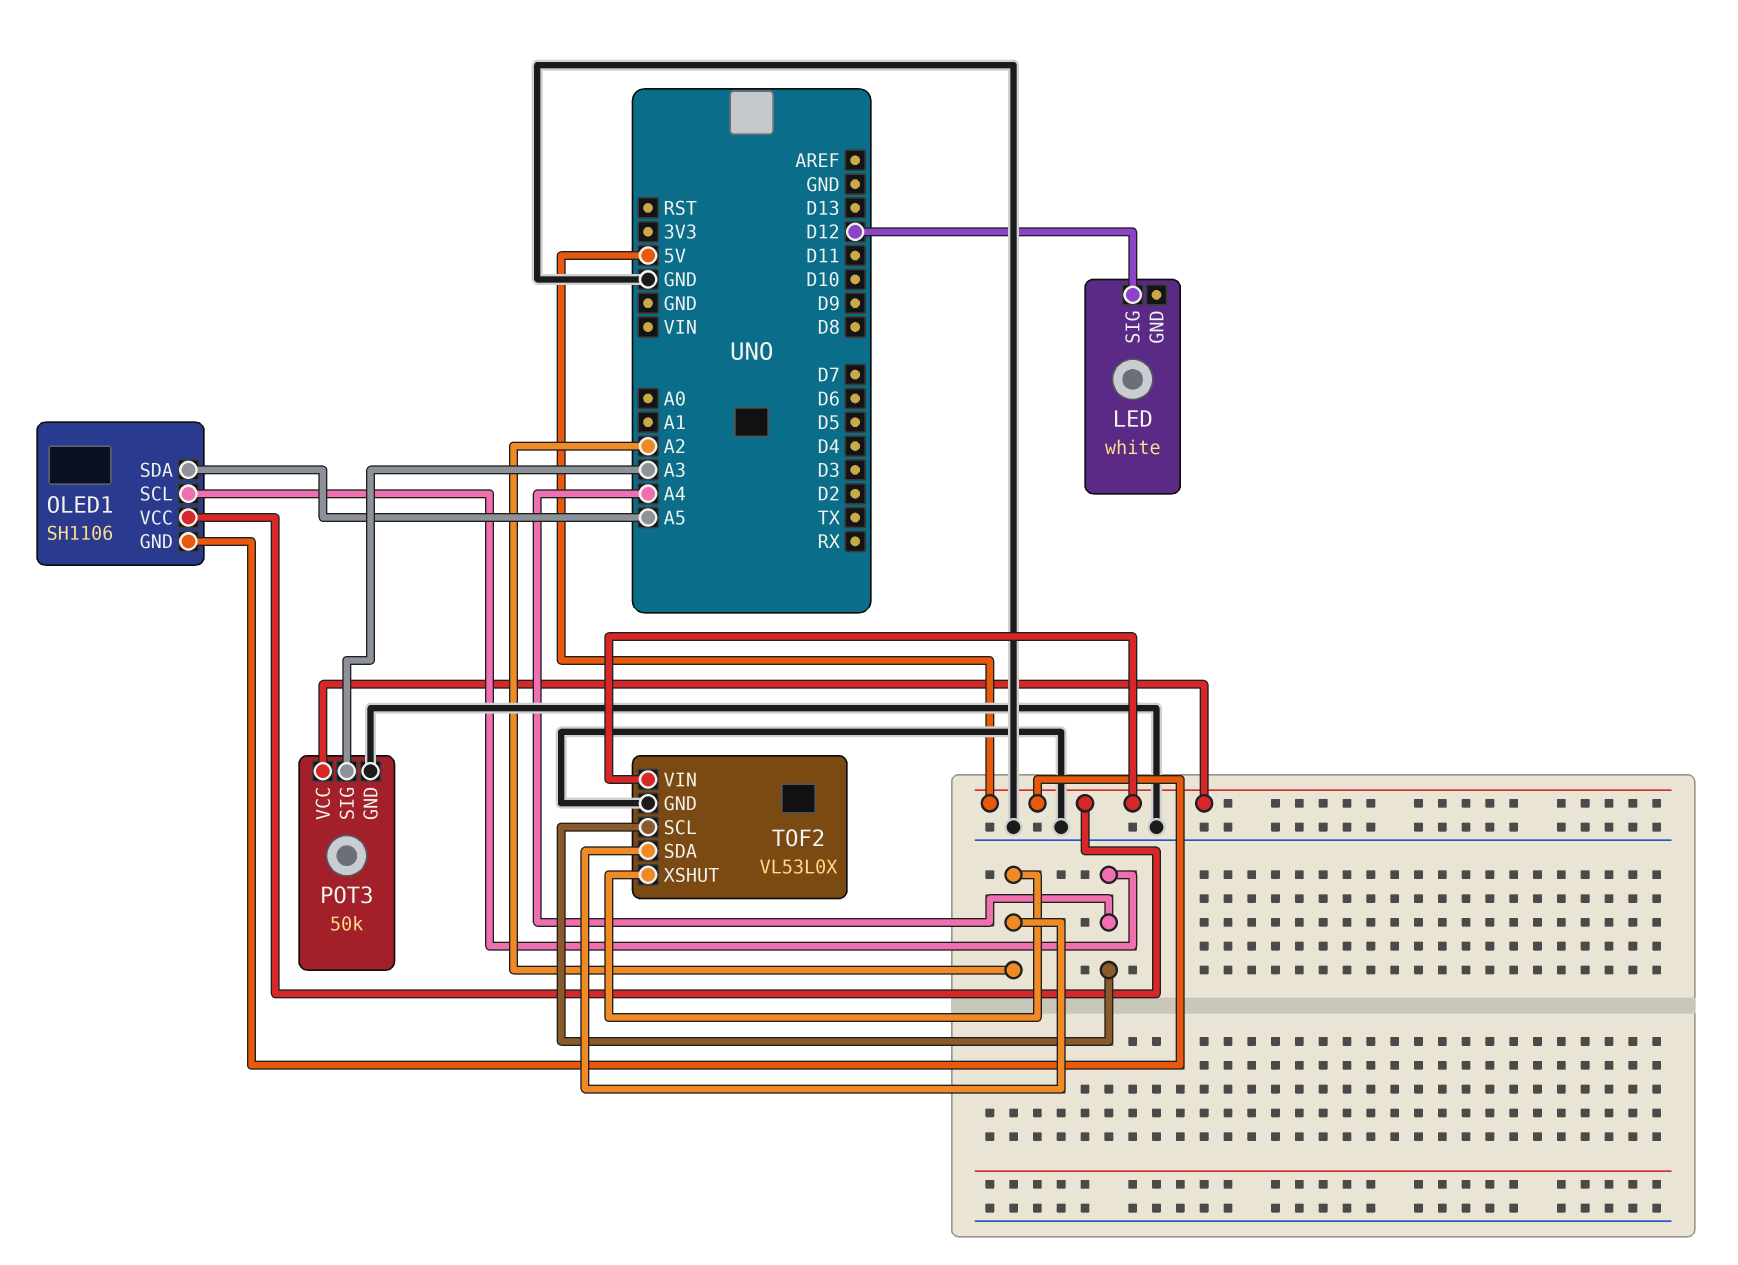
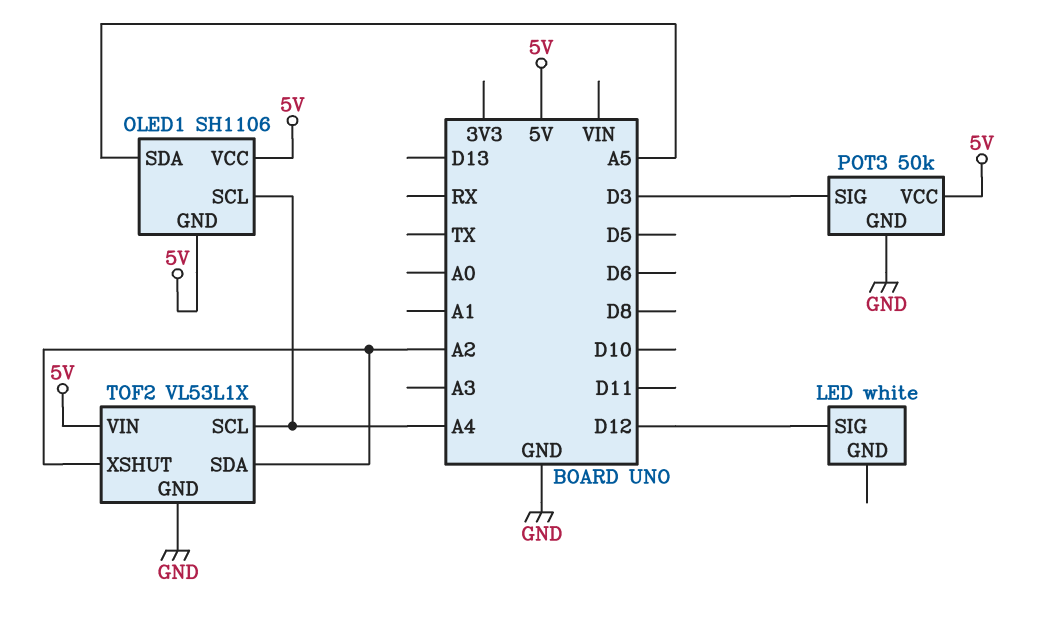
POT3 pin SIG: A3 -> D3
TOF2: VL53L0X -> VL53L1X

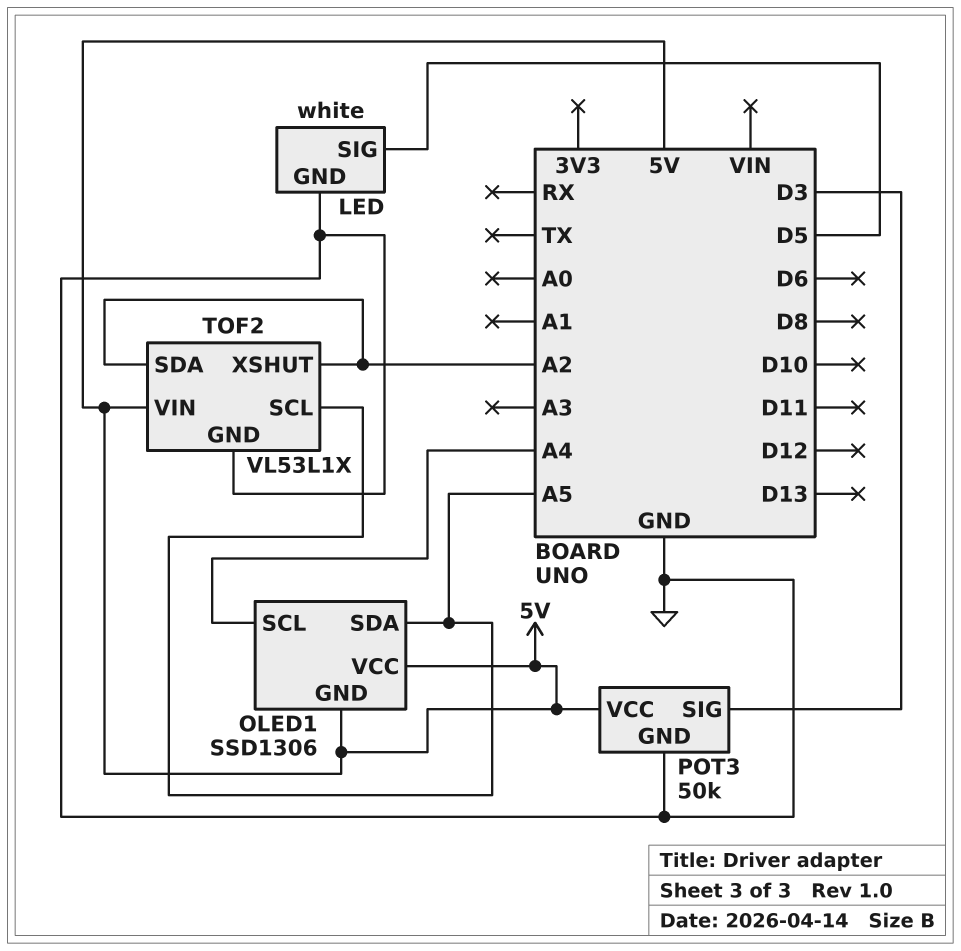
LED pin GND: none -> GND
LED pin SIG: D12 -> D5
OLED1: SH1106 -> SSD1306
TOF2 pin SCL: A4 -> A5

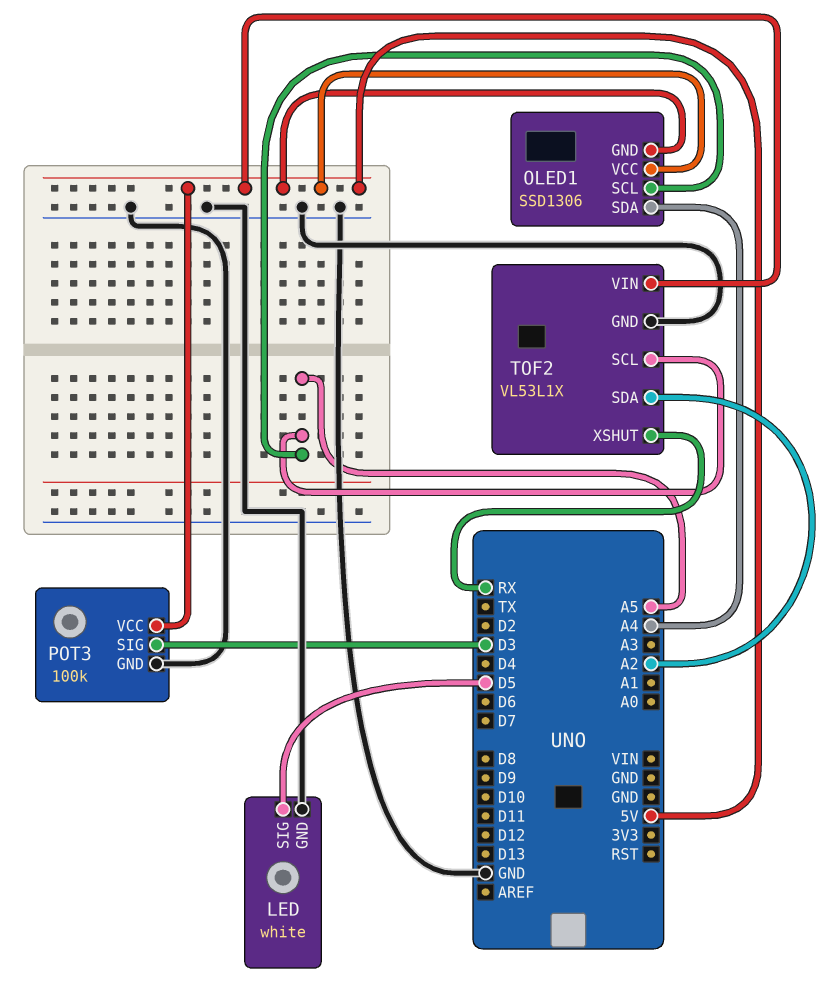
OLED1 pin SCL: A4 -> A5
OLED1 pin SDA: A5 -> A4
POT3: 50k -> 100k
TOF2 pin XSHUT: A2 -> RX

